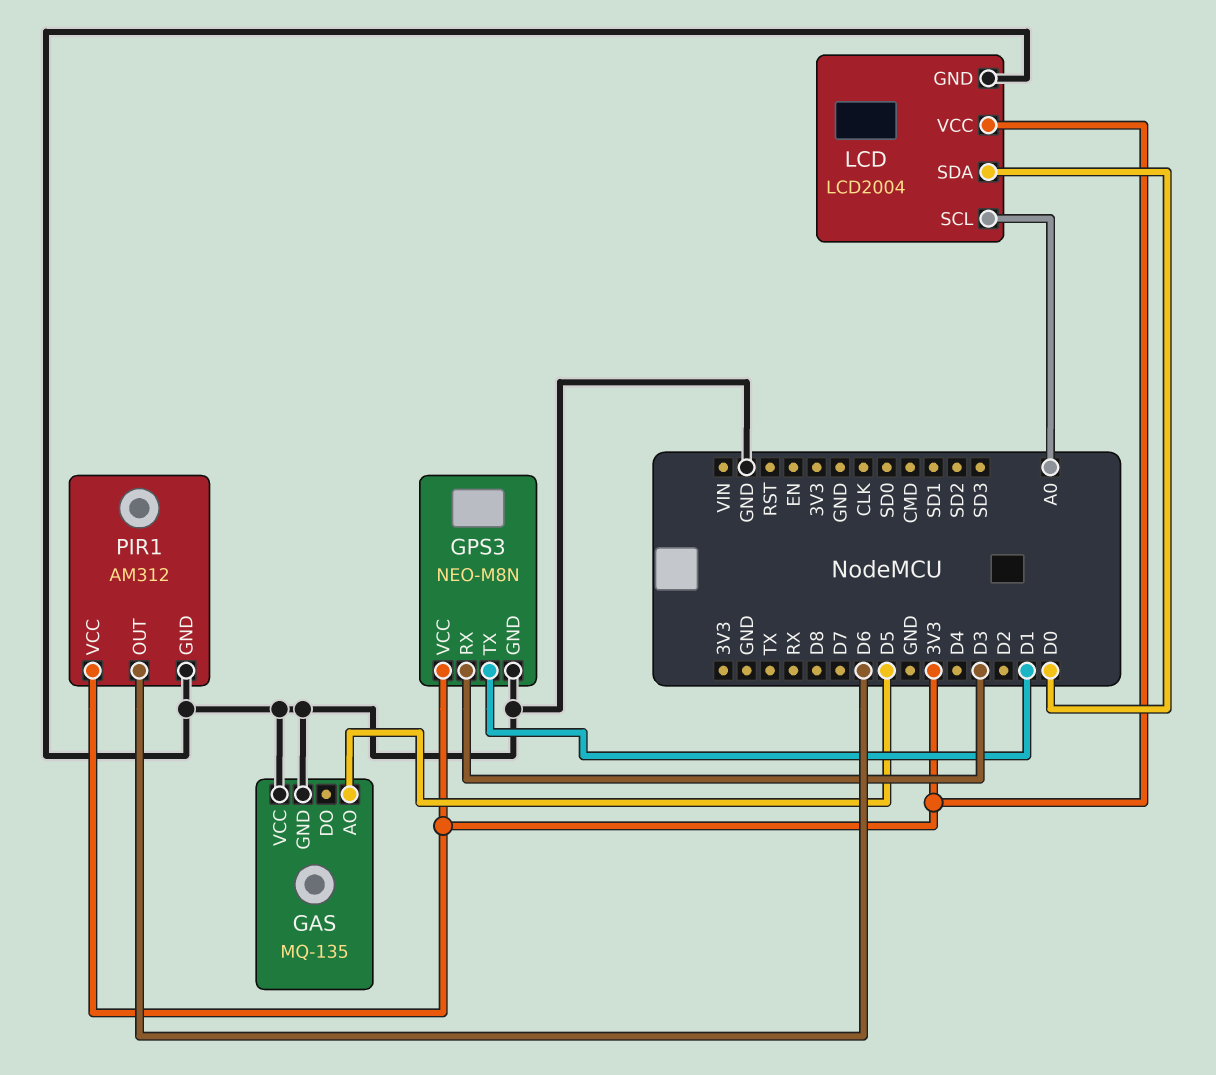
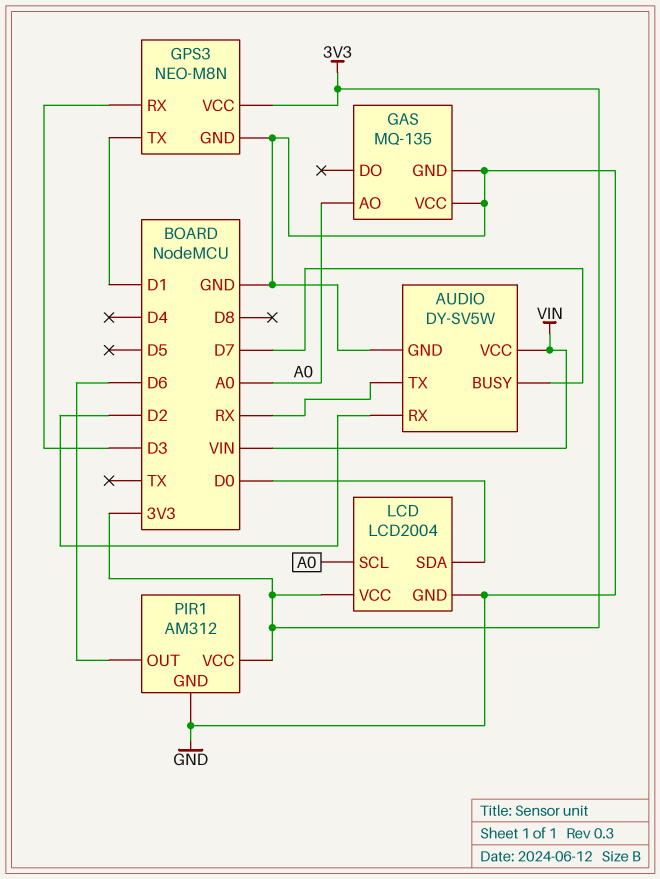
AUDIO: none -> DY-SV5W
AUDIO pin BUSY: none -> D7
AUDIO pin GND: none -> GND
AUDIO pin RX: none -> D2
AUDIO pin TX: none -> RX
AUDIO pin VCC: none -> VIN
GAS pin AO: D5 -> A0

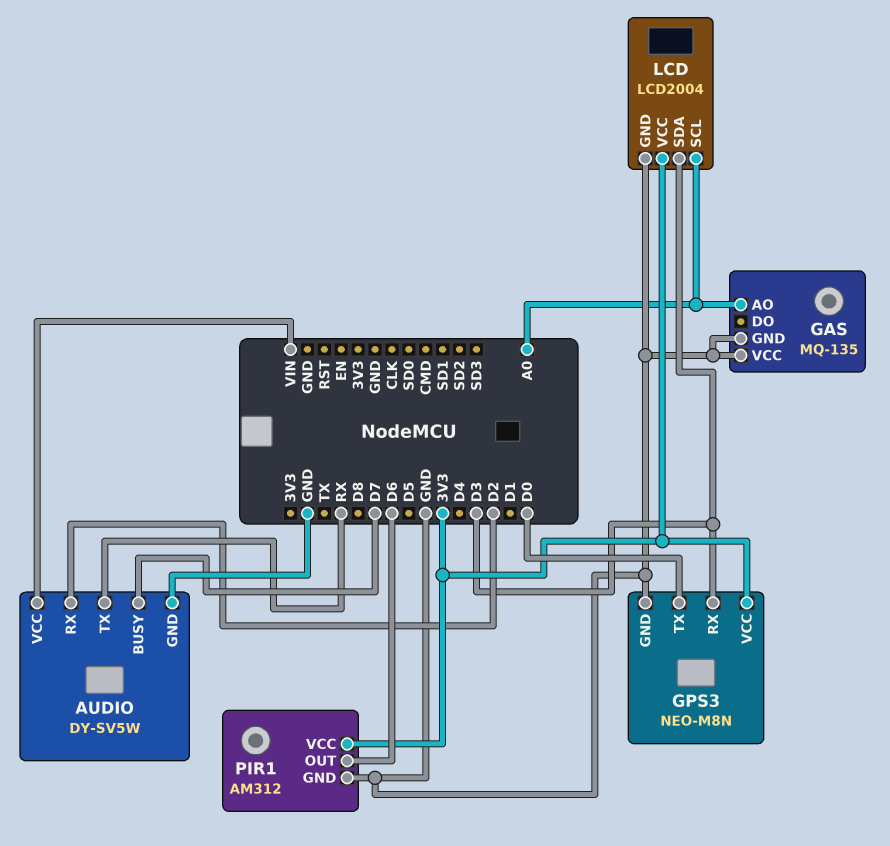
GPS3 pin TX: D1 -> D0
LCD pin SDA: D0 -> D3

